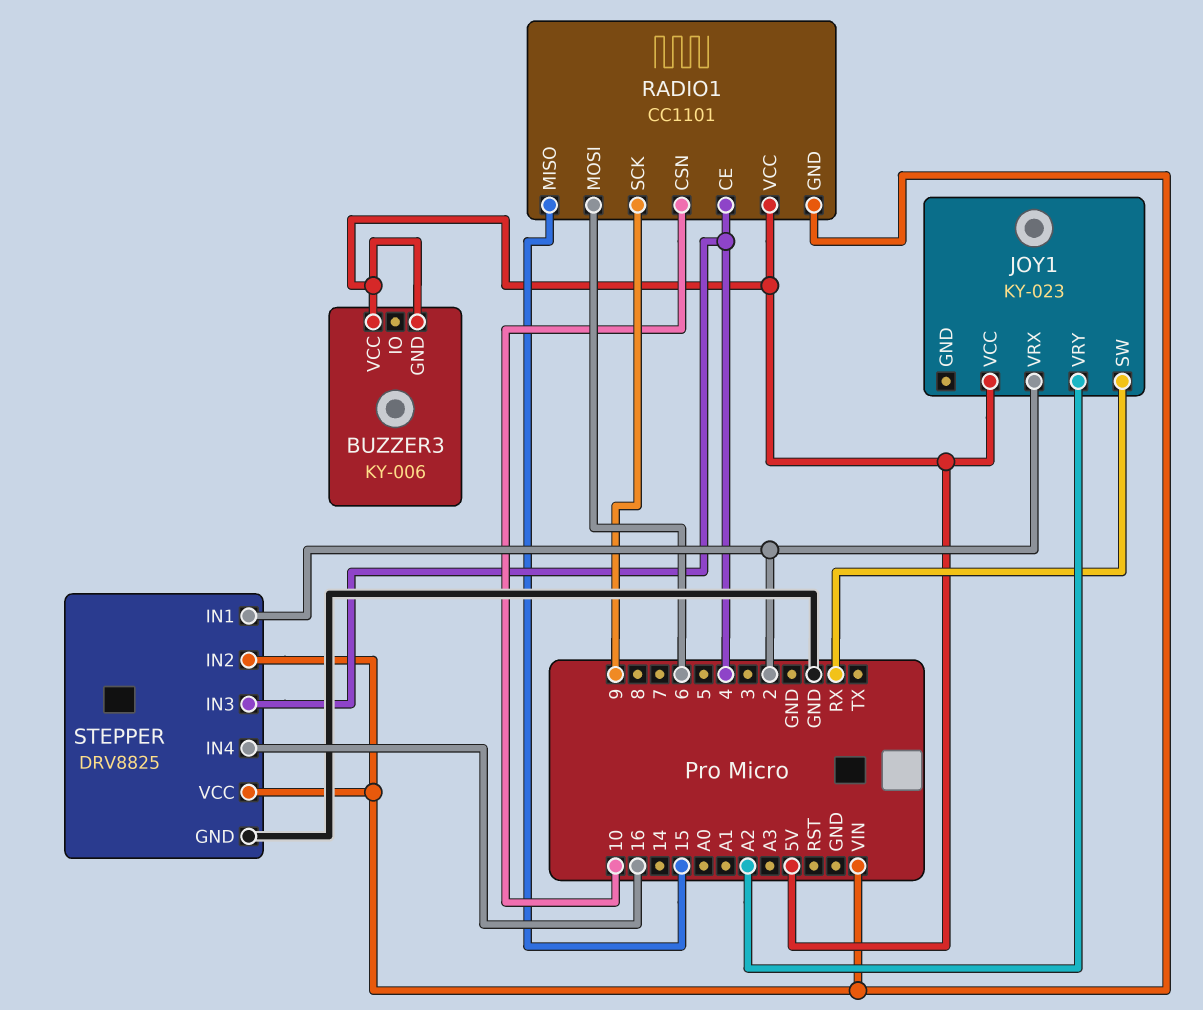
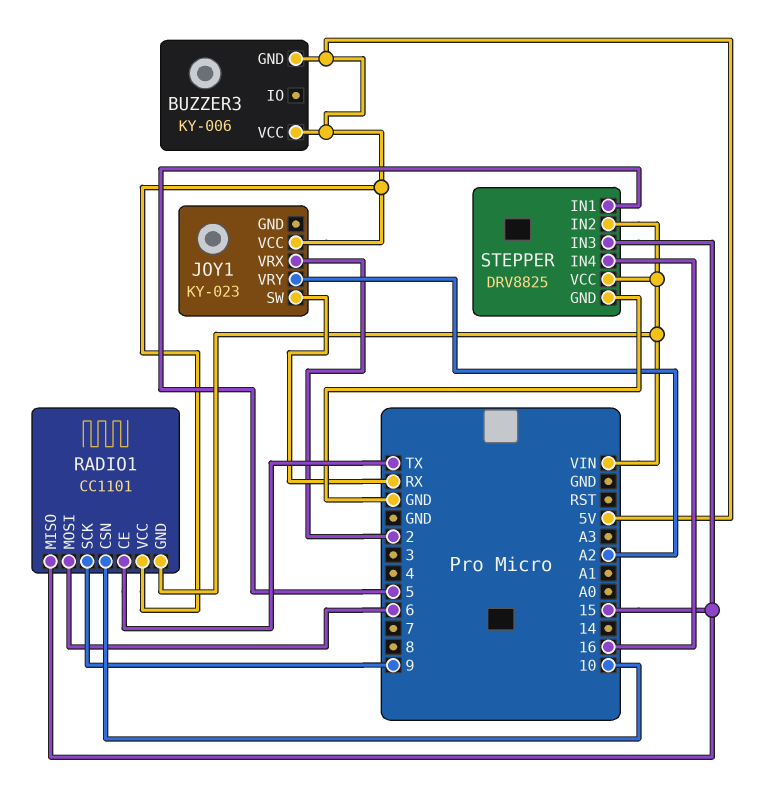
RADIO1 pin CE: 4 -> TX
STEPPER pin IN1: 2 -> 5
STEPPER pin IN3: 4 -> 15

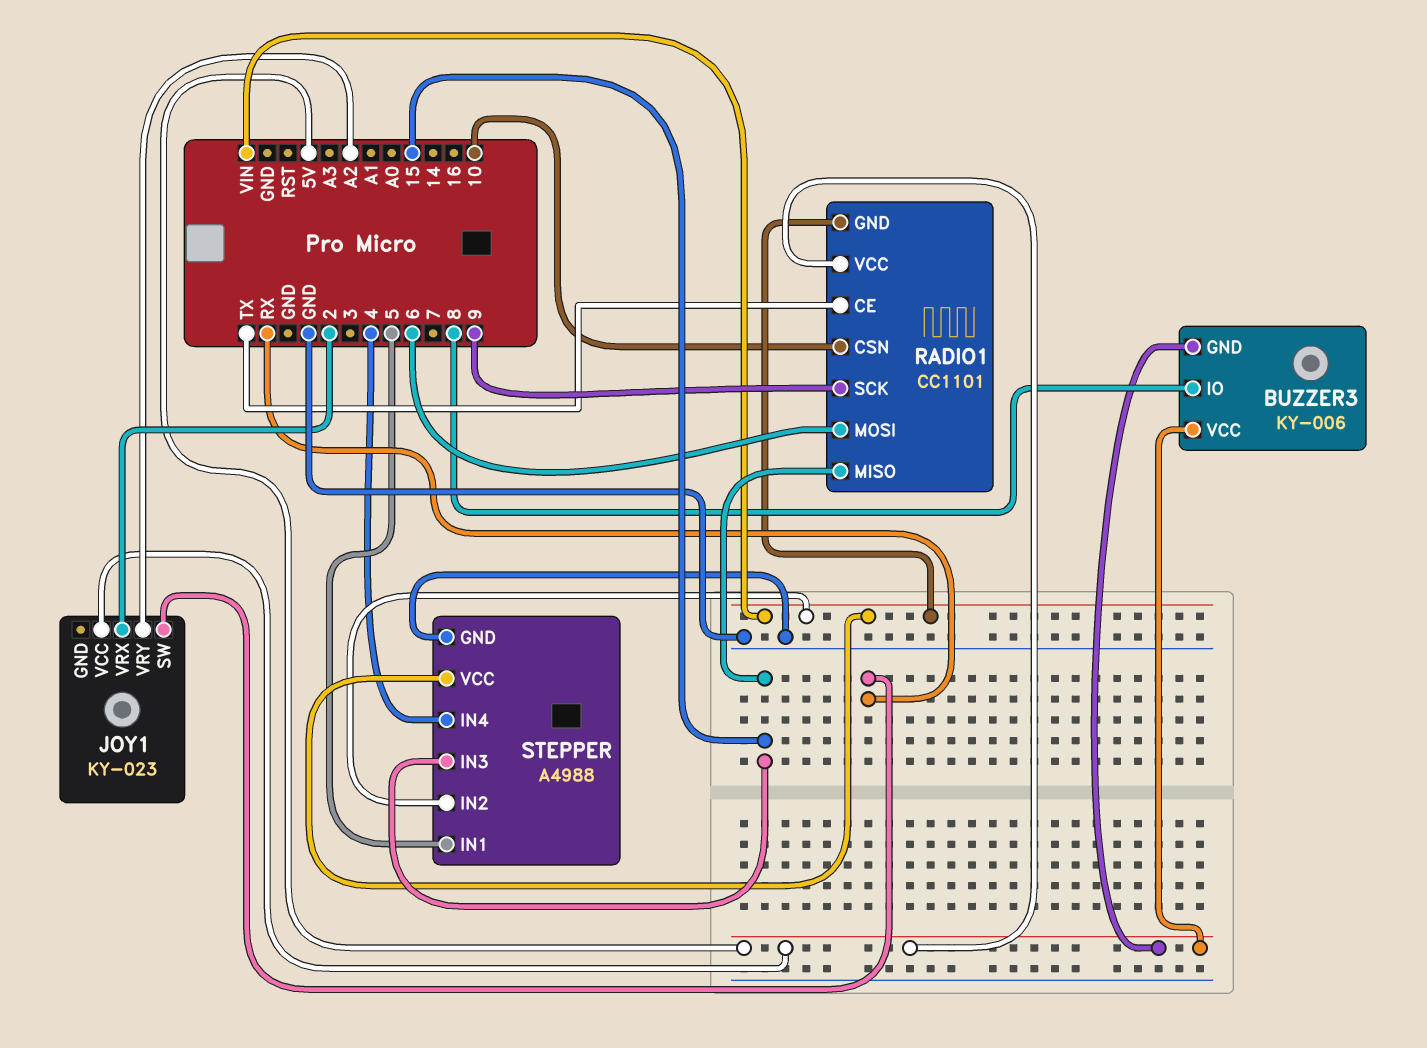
BUZZER3 pin IO: none -> 8
STEPPER: DRV8825 -> A4988
STEPPER pin IN4: 16 -> 4

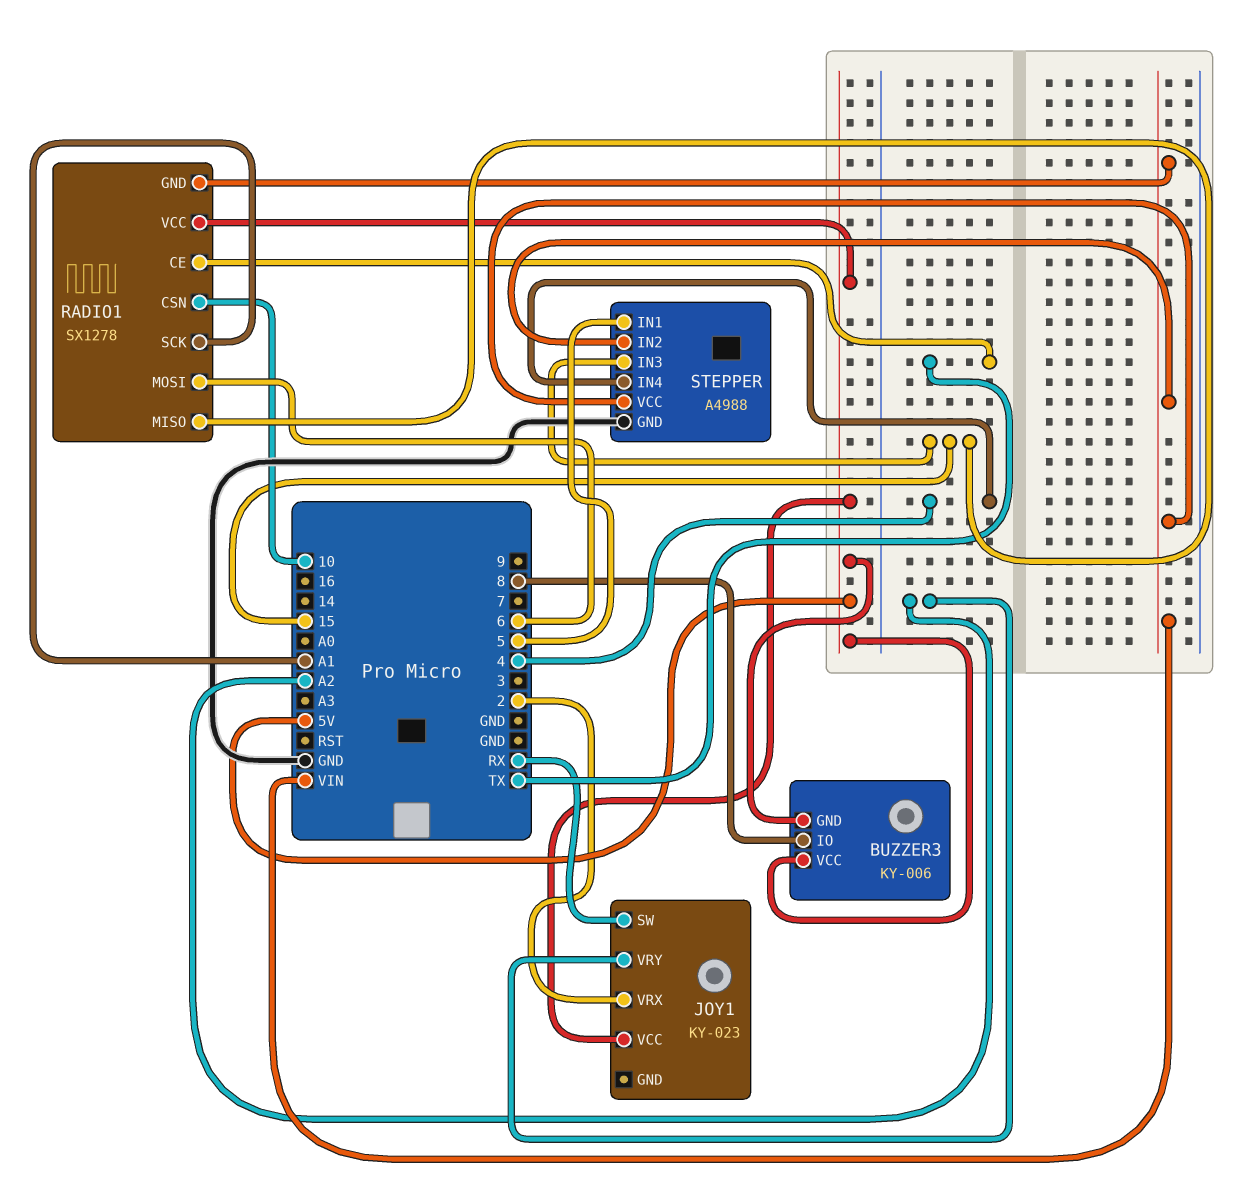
RADIO1: CC1101 -> SX1278
RADIO1 pin SCK: 9 -> A1

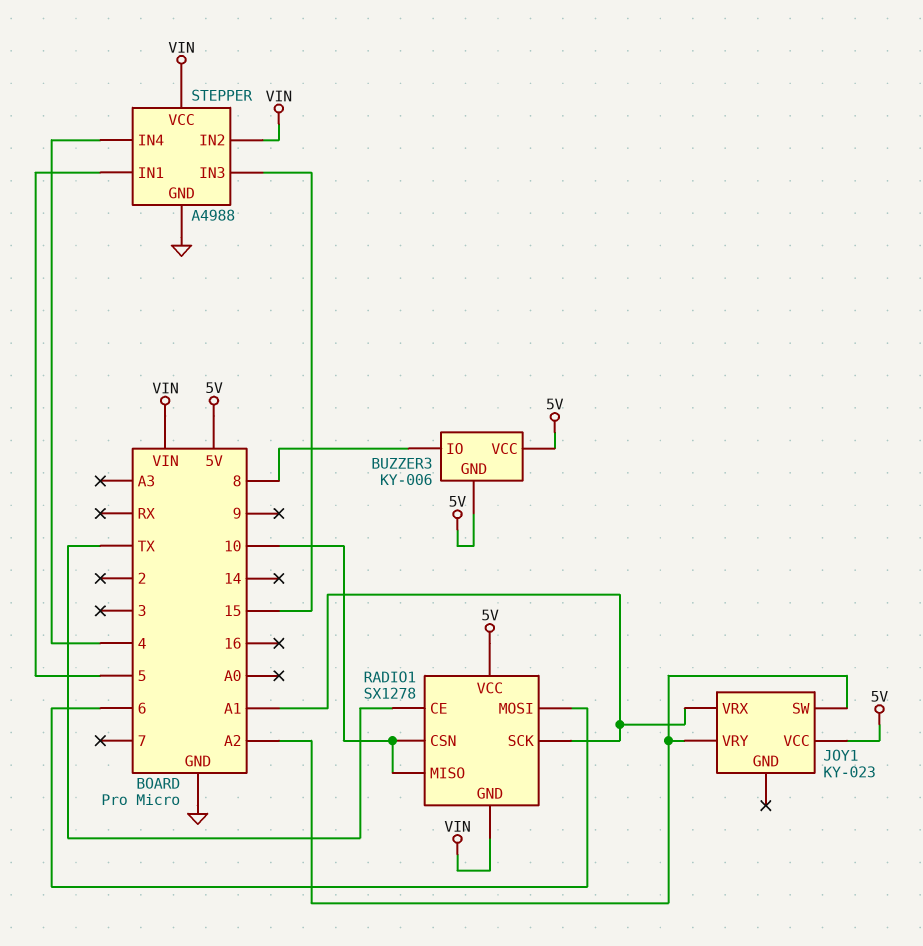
JOY1 pin SW: RX -> A2
JOY1 pin VRX: 2 -> A1
RADIO1 pin MISO: 15 -> 10

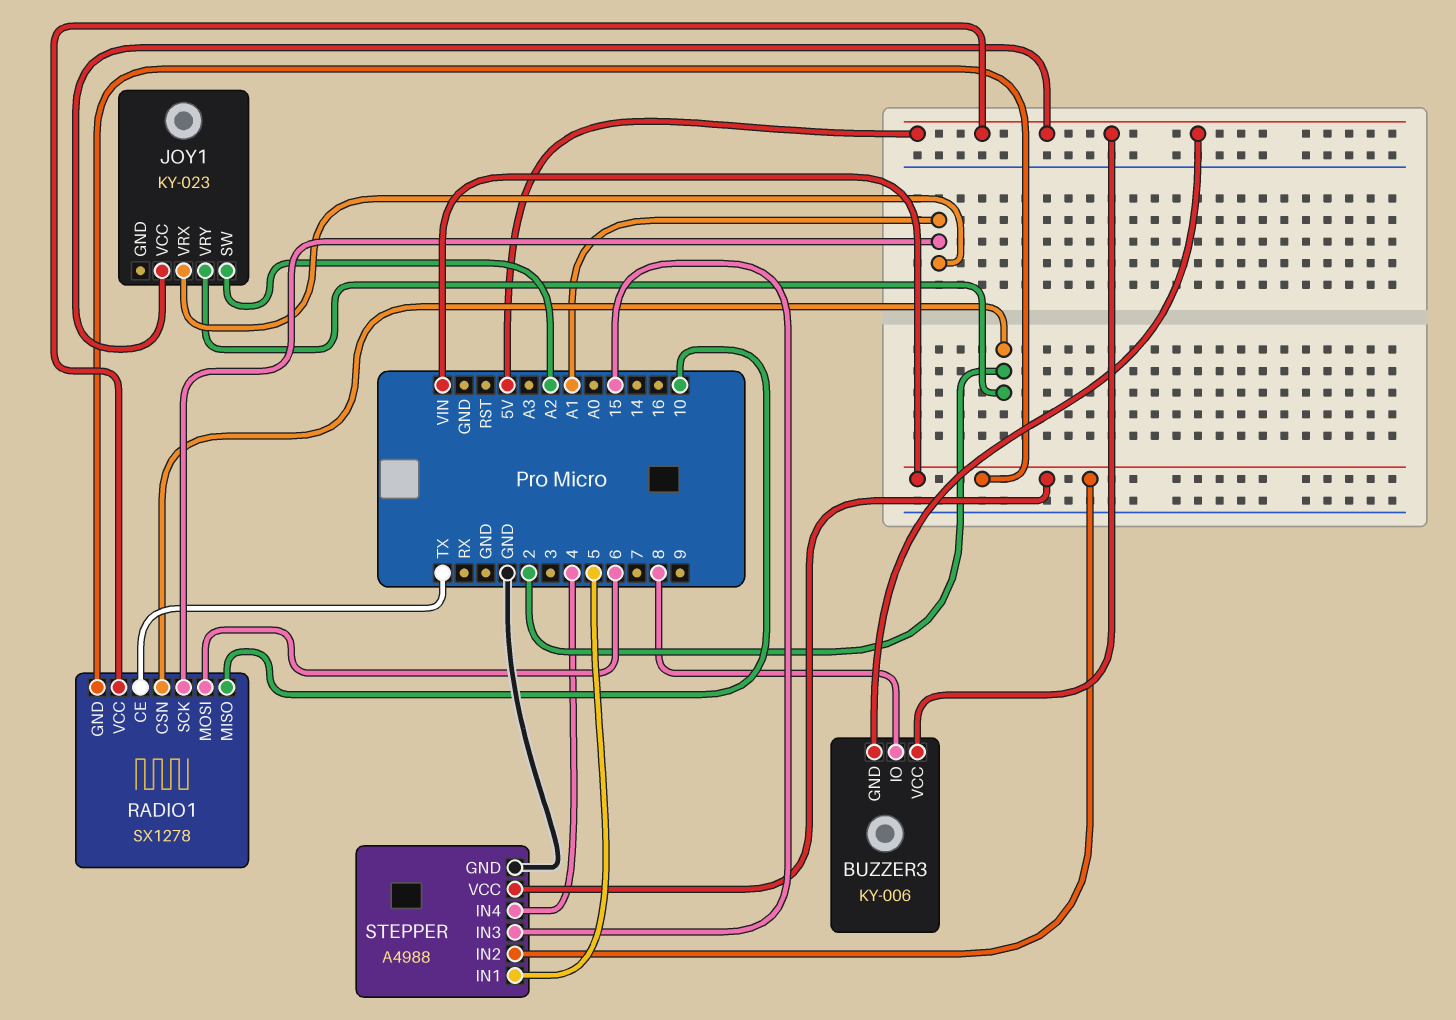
JOY1 pin VRY: A2 -> 2
RADIO1 pin CSN: 10 -> 2

